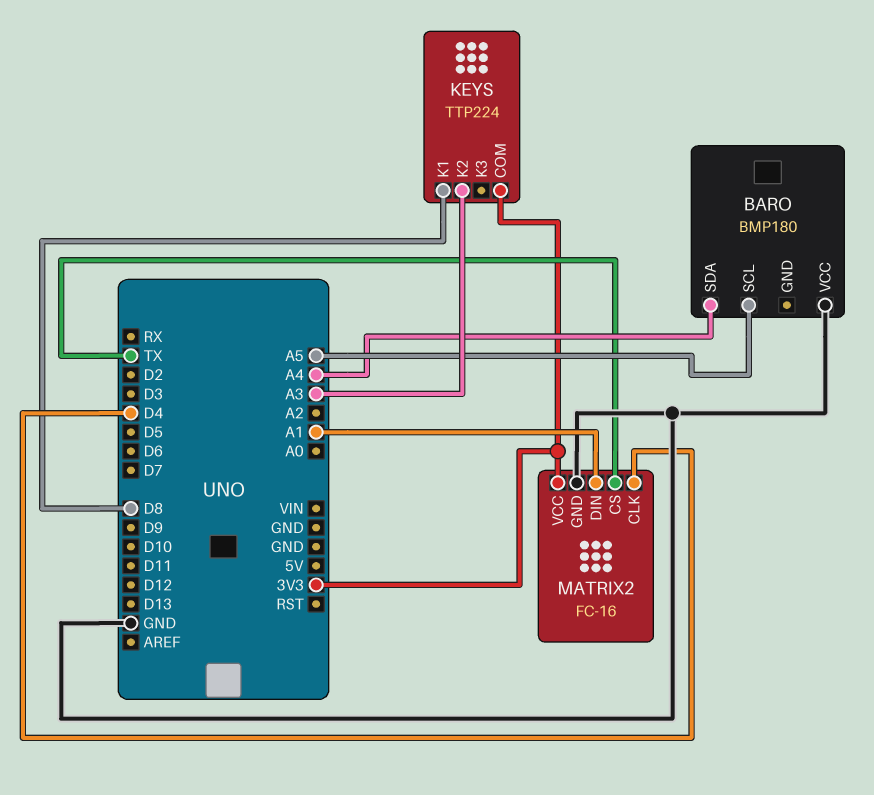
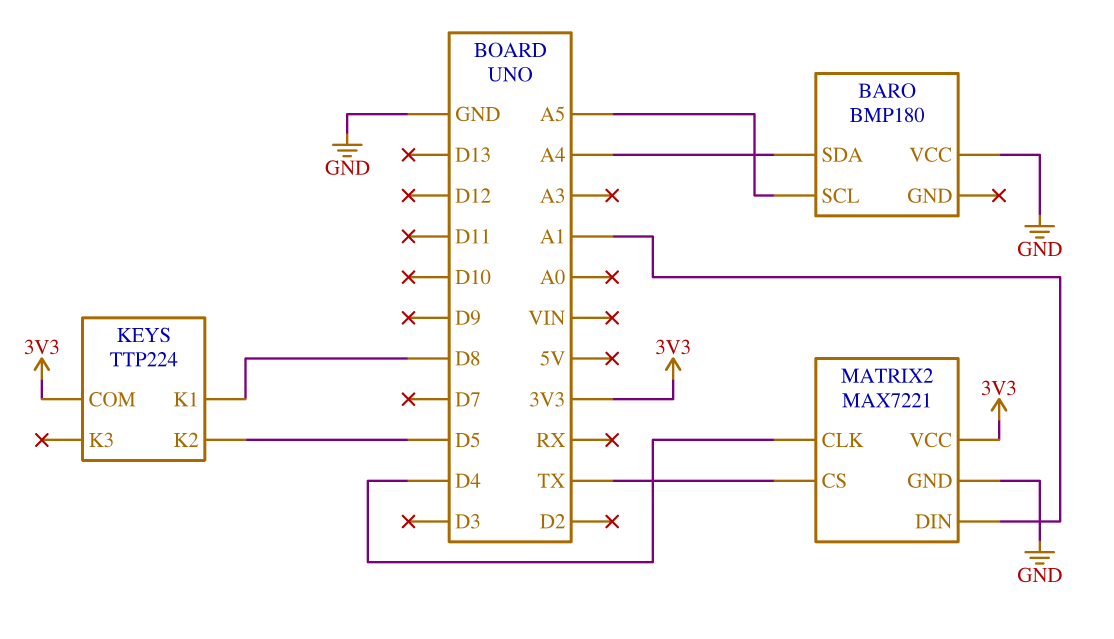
KEYS pin K2: A3 -> D5
MATRIX2: FC-16 -> MAX7221

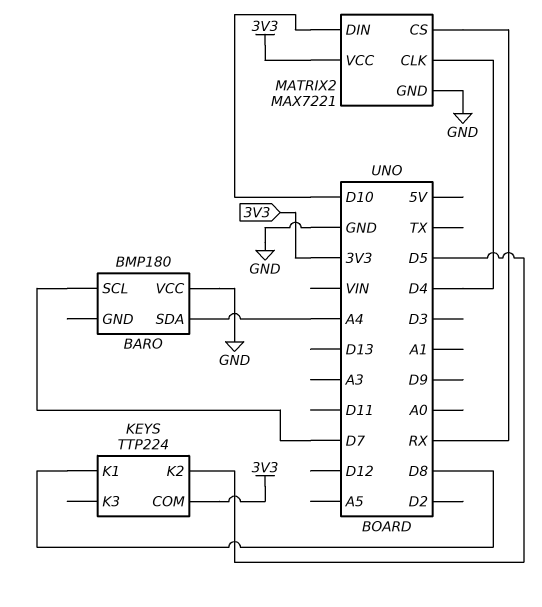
BARO pin SCL: A5 -> D7
MATRIX2 pin CS: TX -> RX
MATRIX2 pin DIN: A1 -> D10

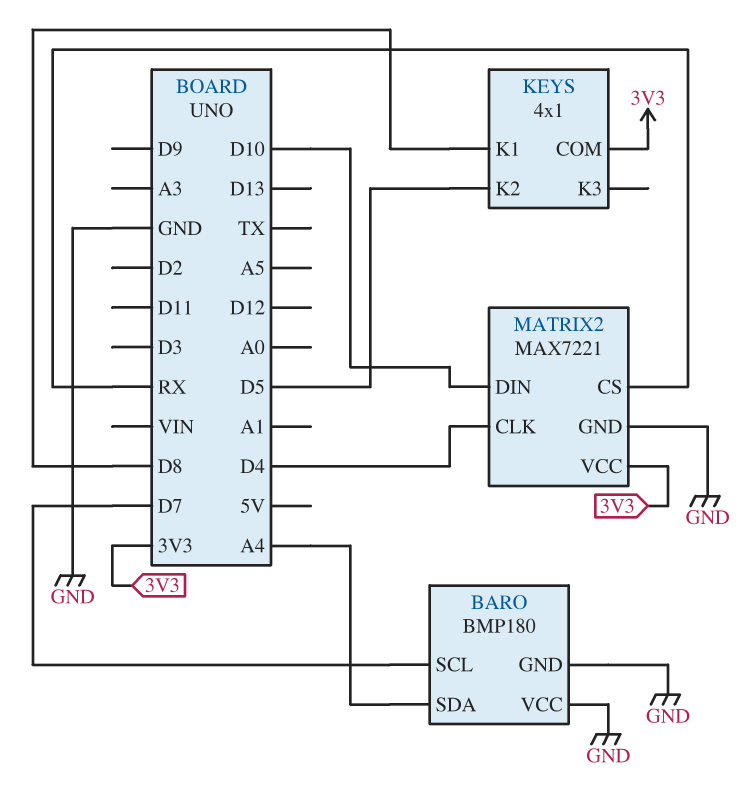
BARO pin GND: none -> GND
KEYS: TTP224 -> 4x1

